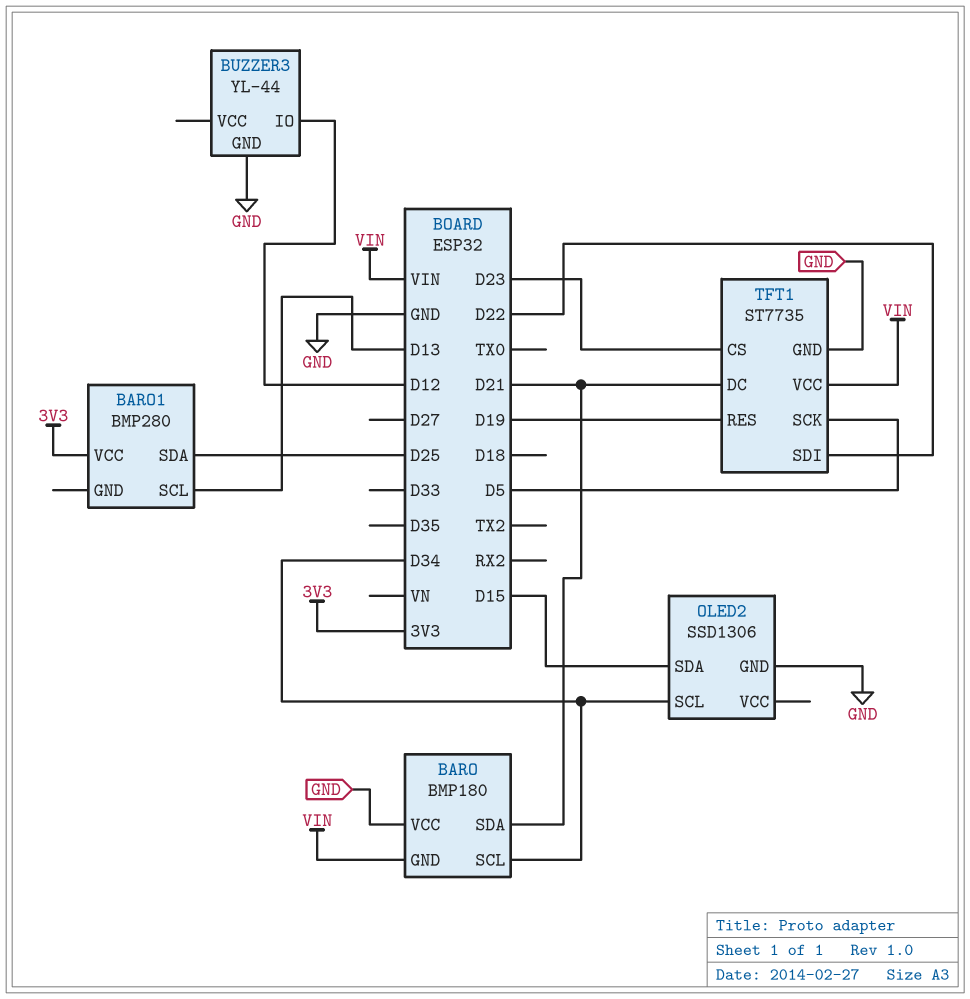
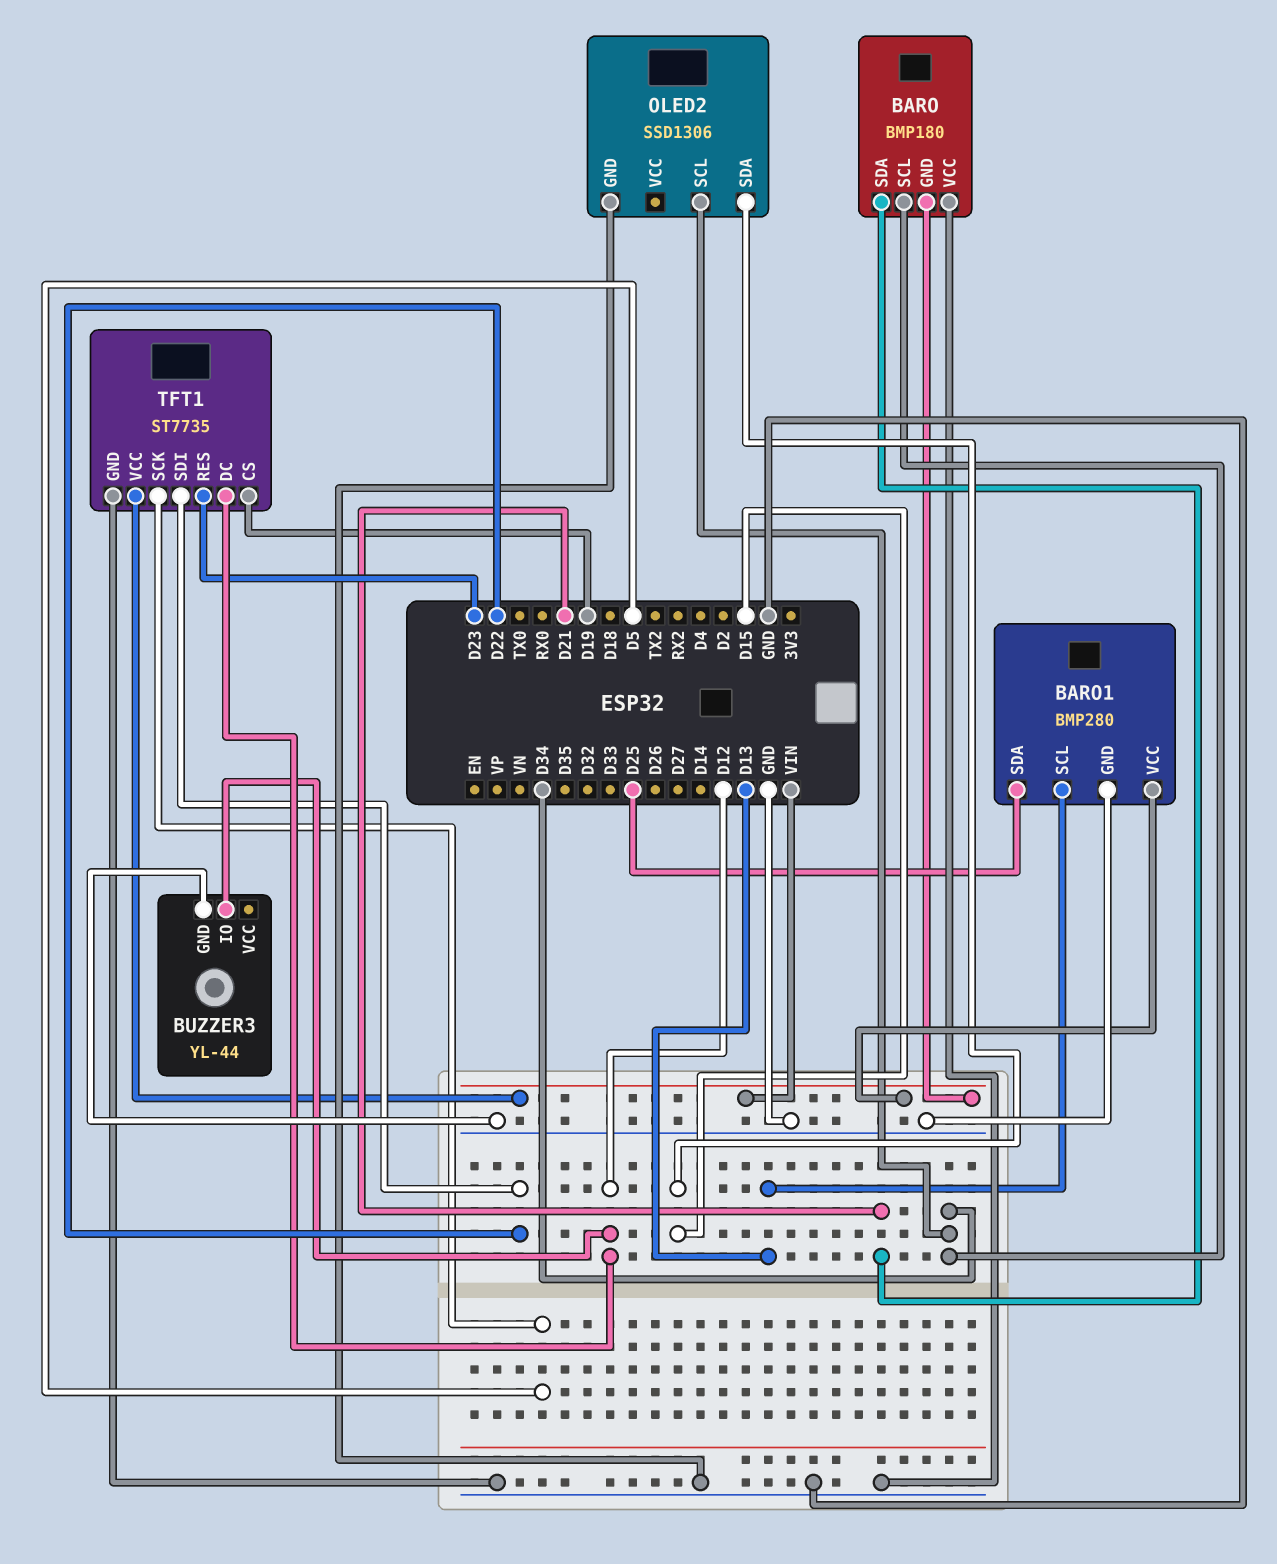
BARO1 pin GND: none -> GND
BARO1 pin VCC: 3V3 -> VIN
TFT1 pin CS: D23 -> D19
TFT1 pin DC: D21 -> D12
TFT1 pin RES: D19 -> D23

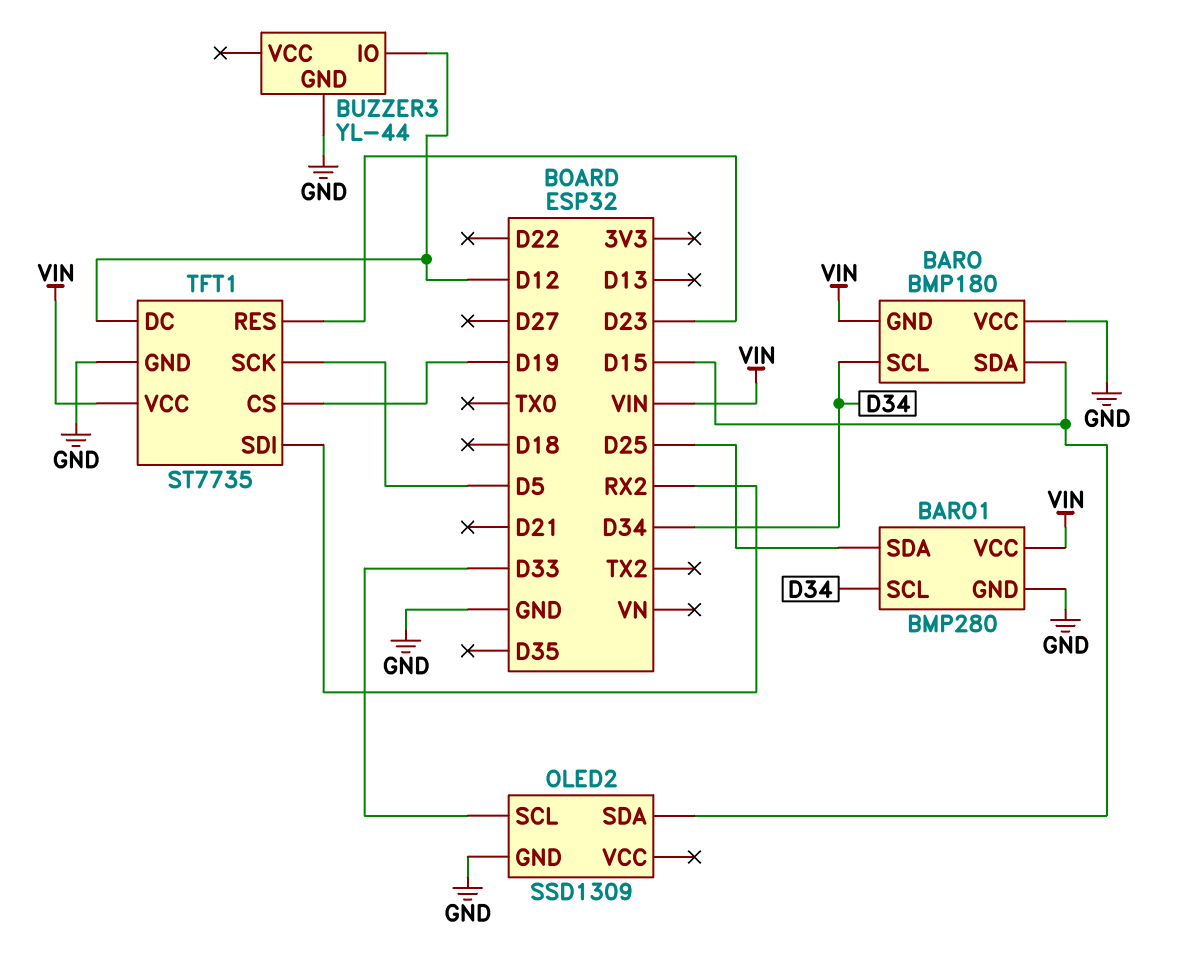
BARO pin SDA: D21 -> D15
BARO1 pin SCL: D13 -> D34
OLED2: SSD1306 -> SSD1309
OLED2 pin SCL: D34 -> D33
TFT1 pin SDI: D22 -> RX2

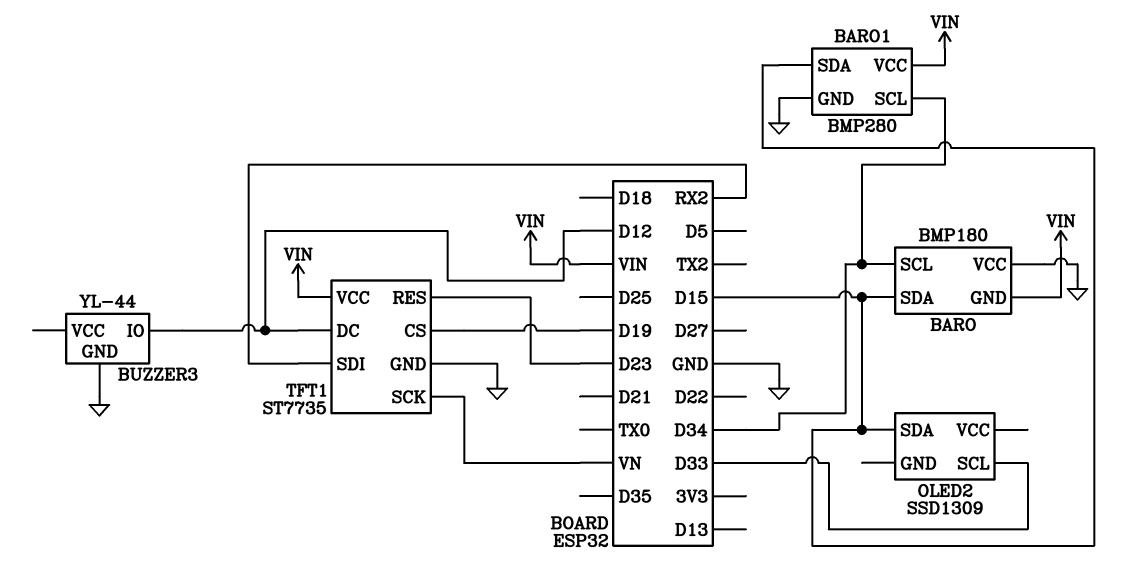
BARO1 pin SDA: D25 -> D15
OLED2 pin GND: GND -> none
TFT1 pin SCK: D5 -> VN

